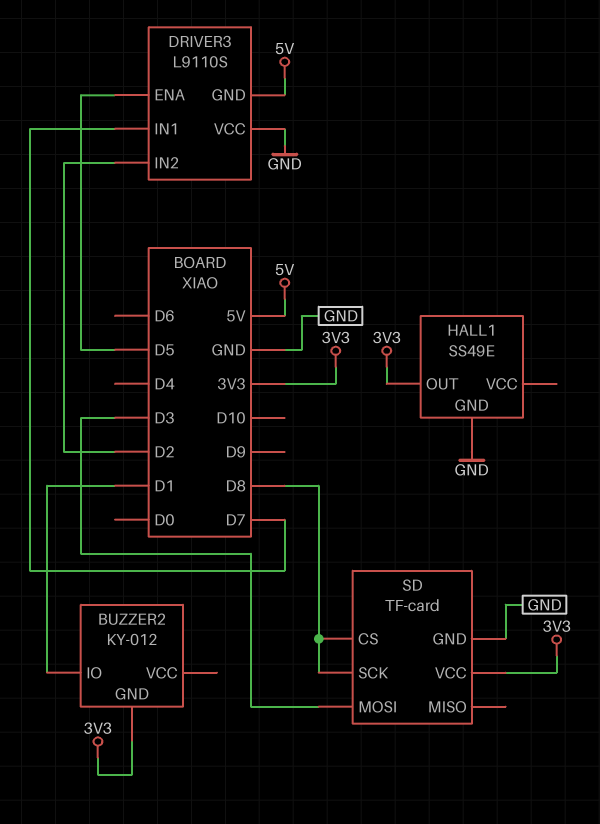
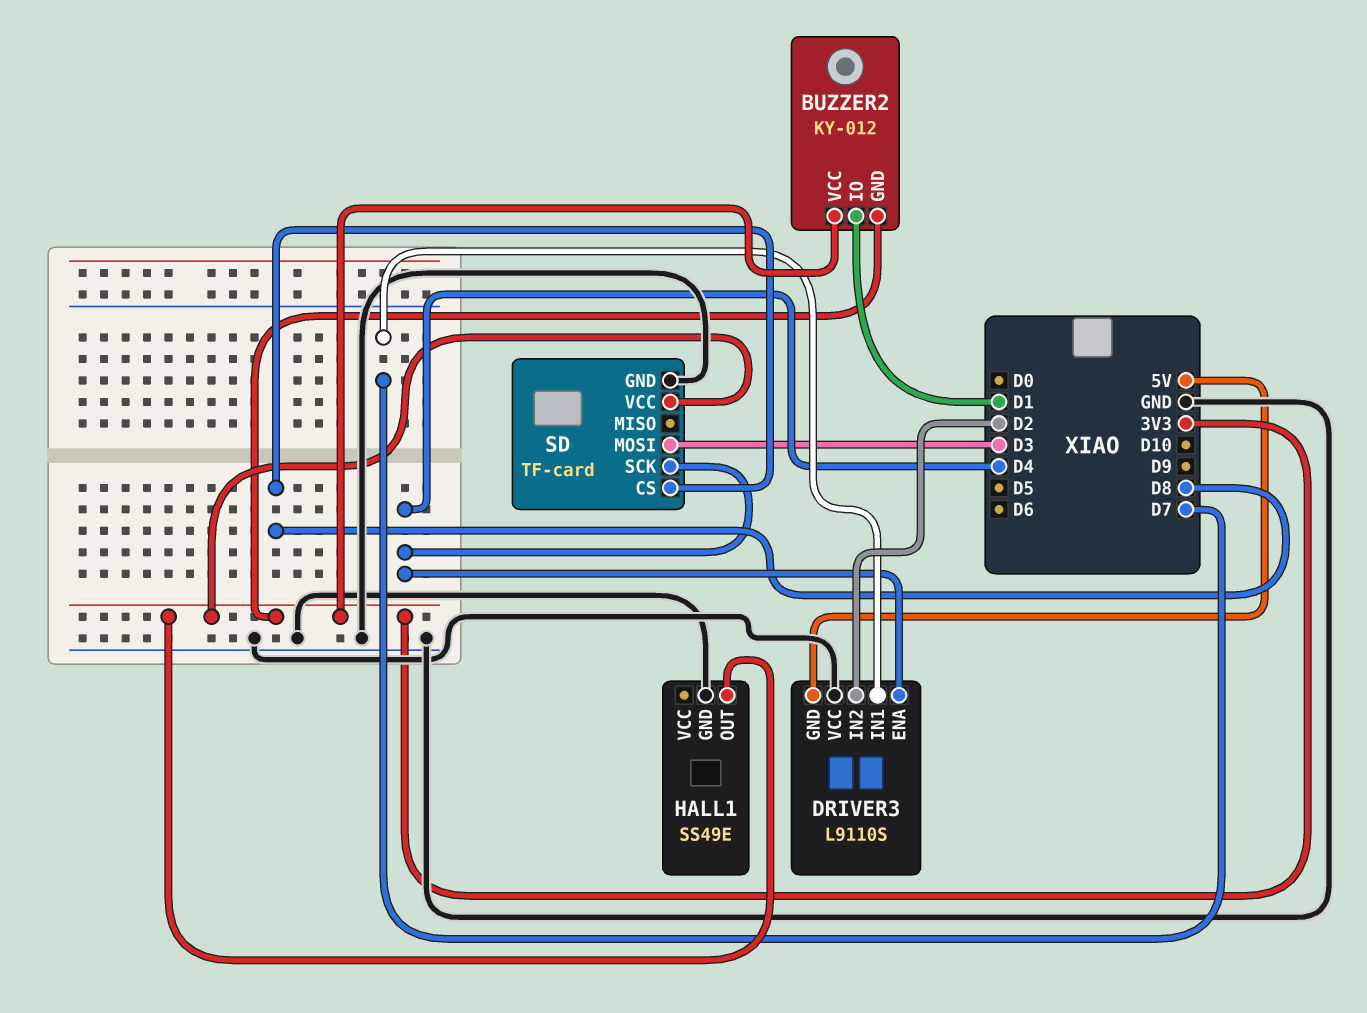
BUZZER2 pin VCC: none -> 3V3
DRIVER3 pin ENA: D5 -> D4
SD pin SCK: D8 -> D4

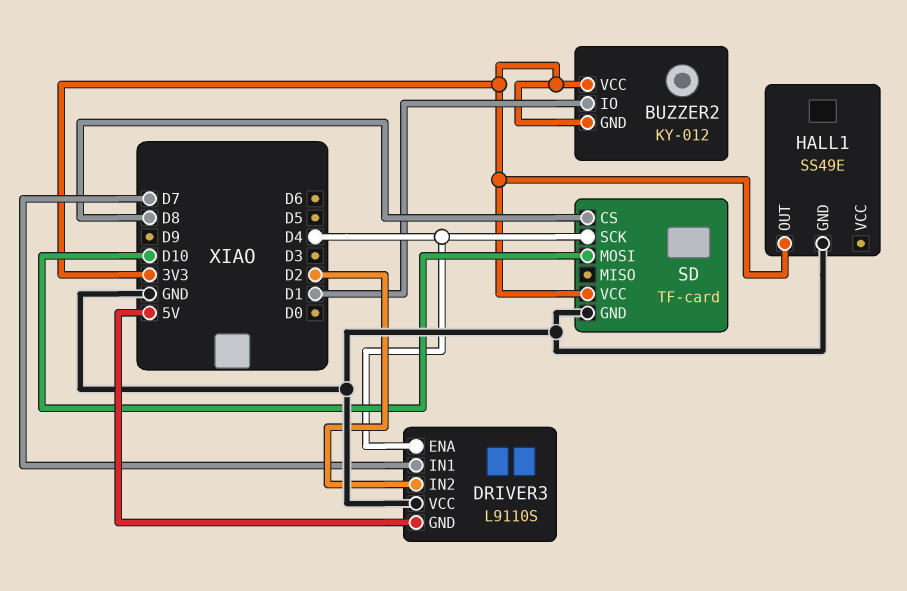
SD pin MOSI: D3 -> D10

